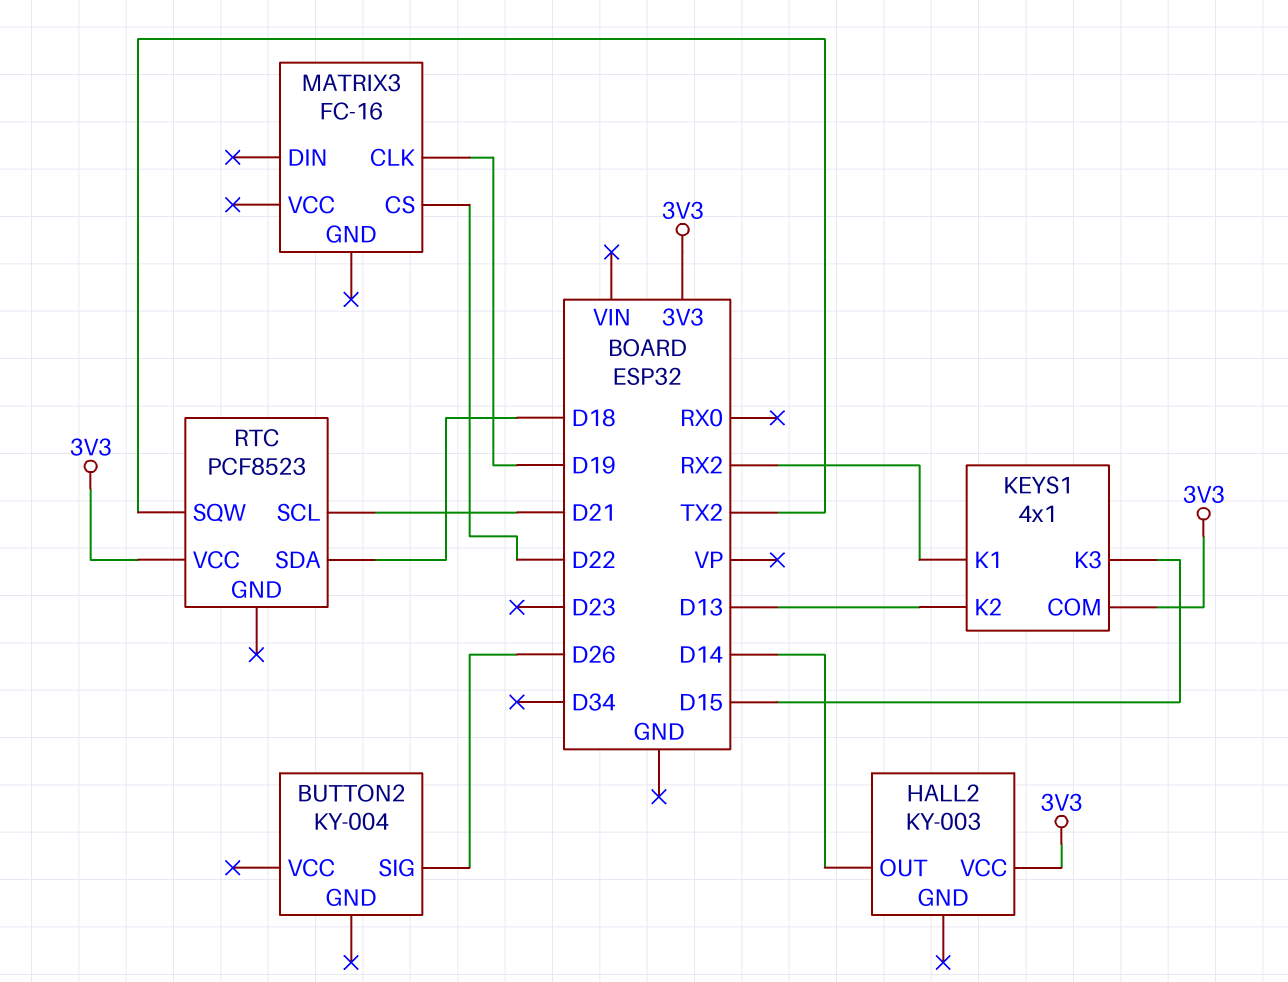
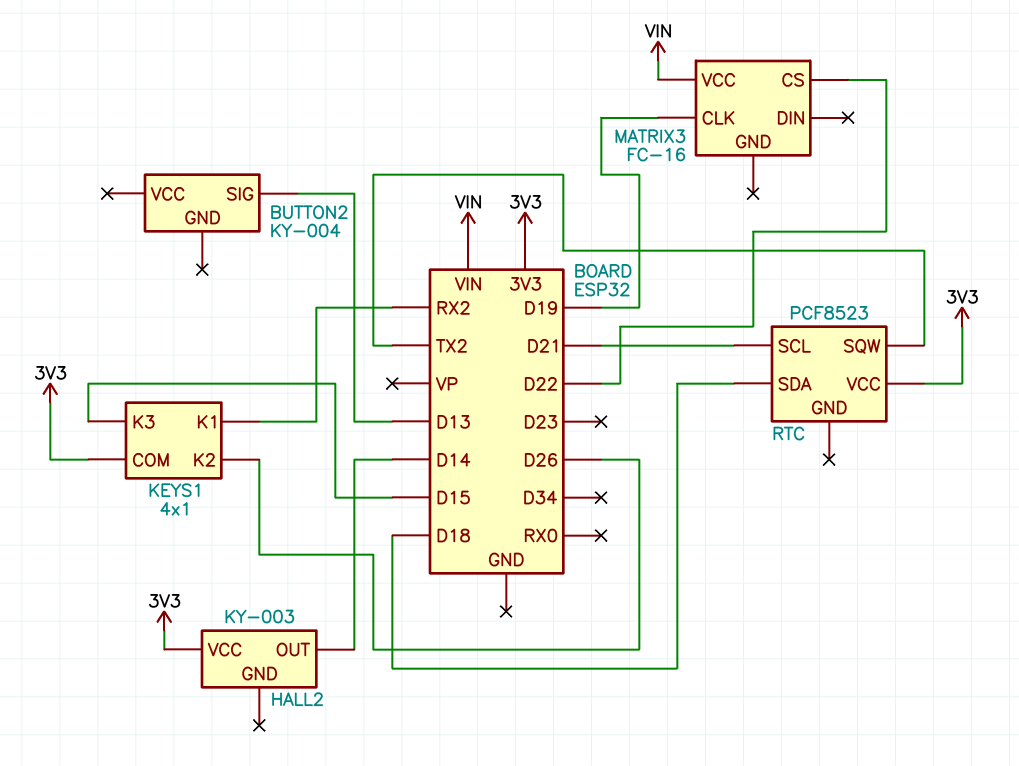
BUTTON2 pin SIG: D26 -> D13
KEYS1 pin K2: D13 -> D26
MATRIX3 pin VCC: none -> VIN

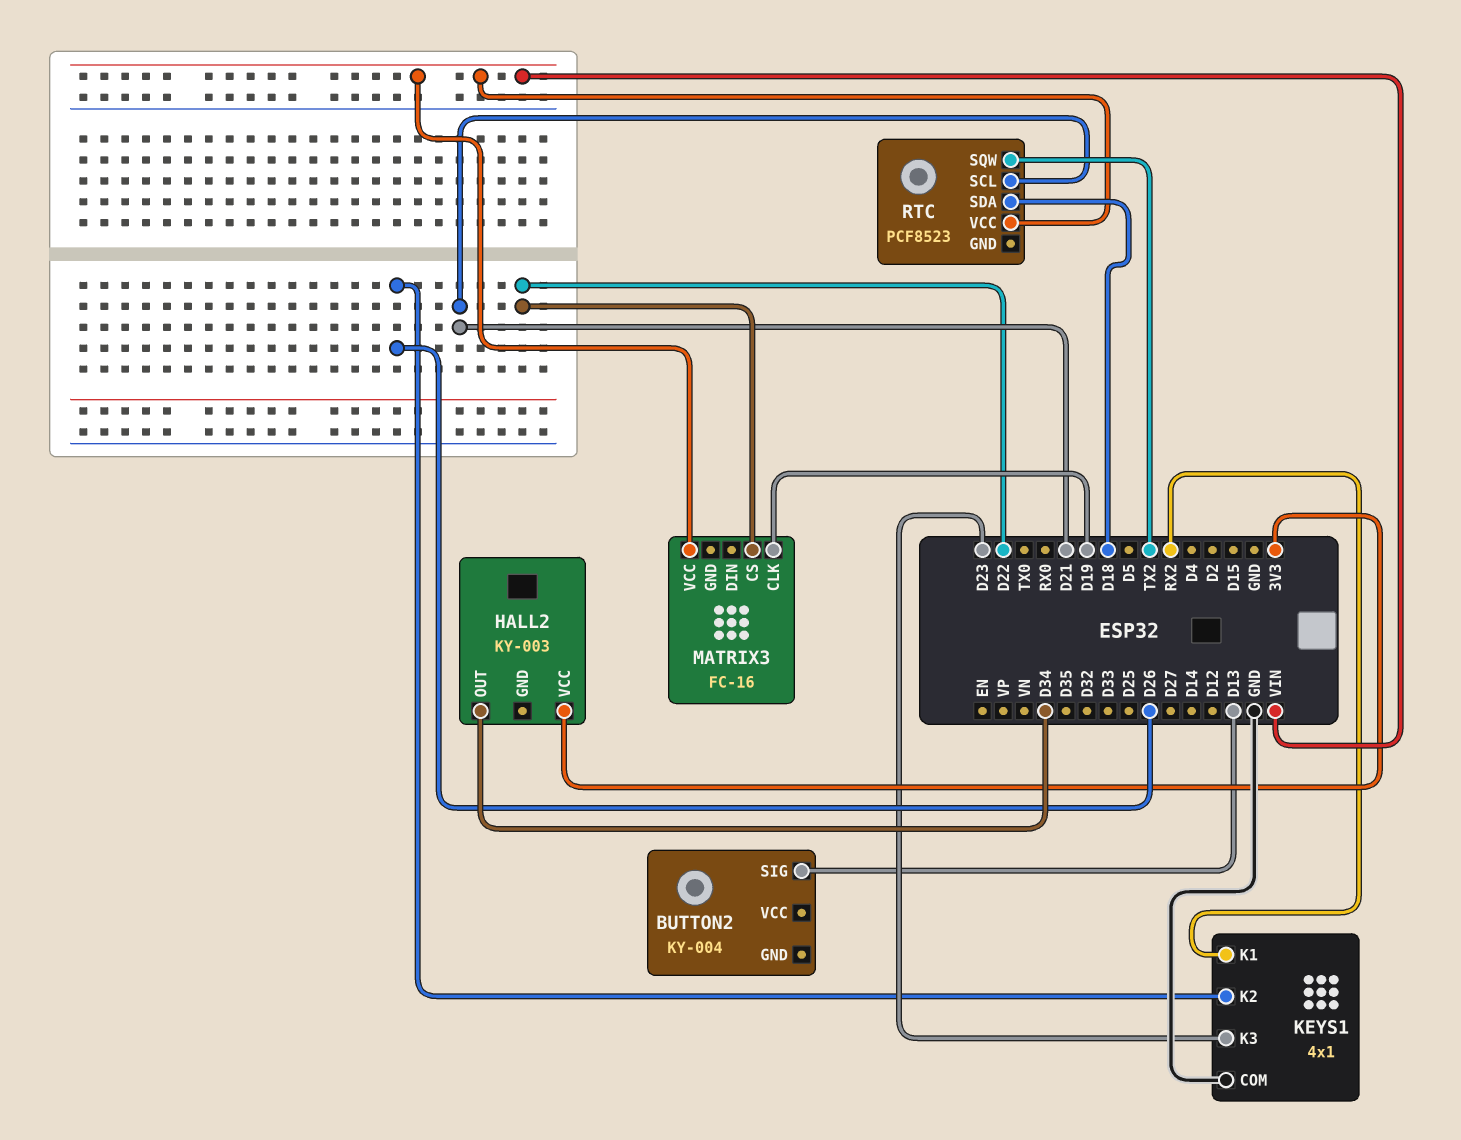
HALL2 pin OUT: D14 -> D34
KEYS1 pin COM: 3V3 -> GND
KEYS1 pin K3: D15 -> D23
RTC pin VCC: 3V3 -> VIN

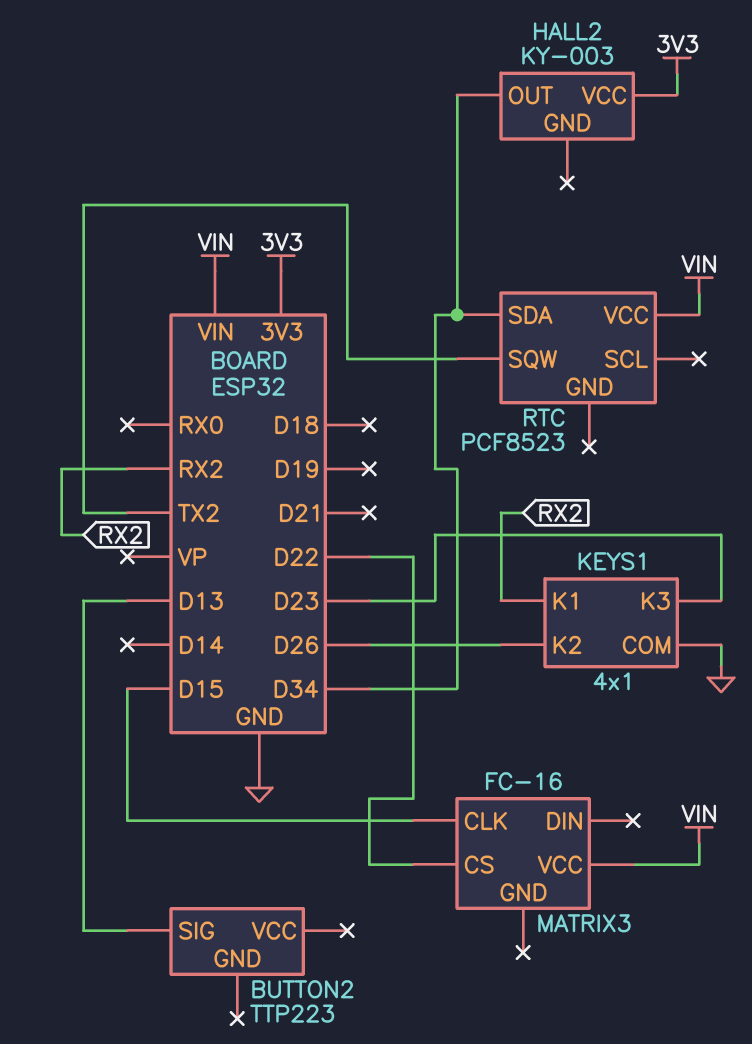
BUTTON2: KY-004 -> TTP223
MATRIX3 pin CLK: D19 -> D15
RTC pin SCL: D21 -> none
RTC pin SDA: D18 -> D34

